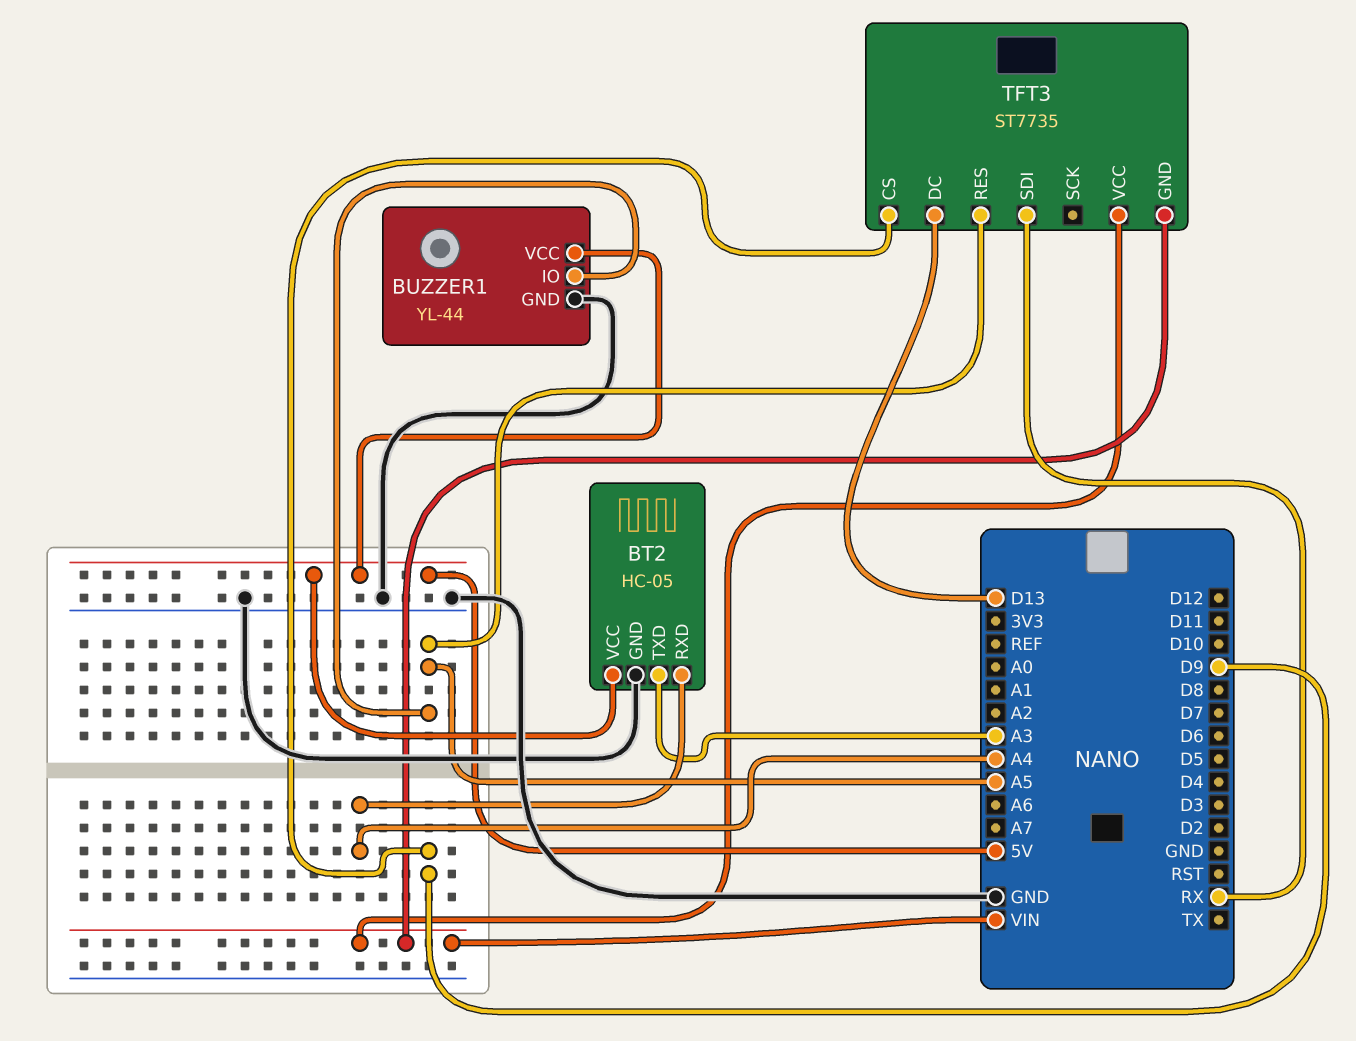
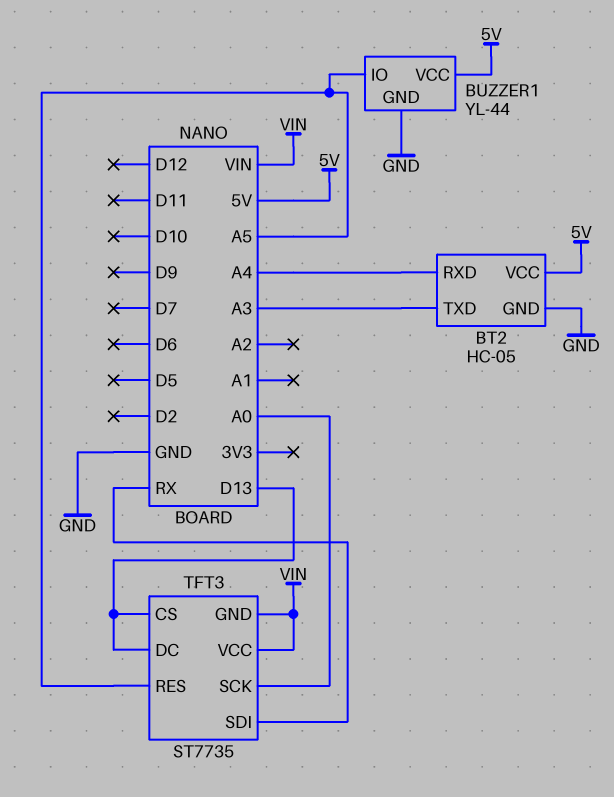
TFT3 pin CS: D9 -> D13
TFT3 pin SCK: none -> A0

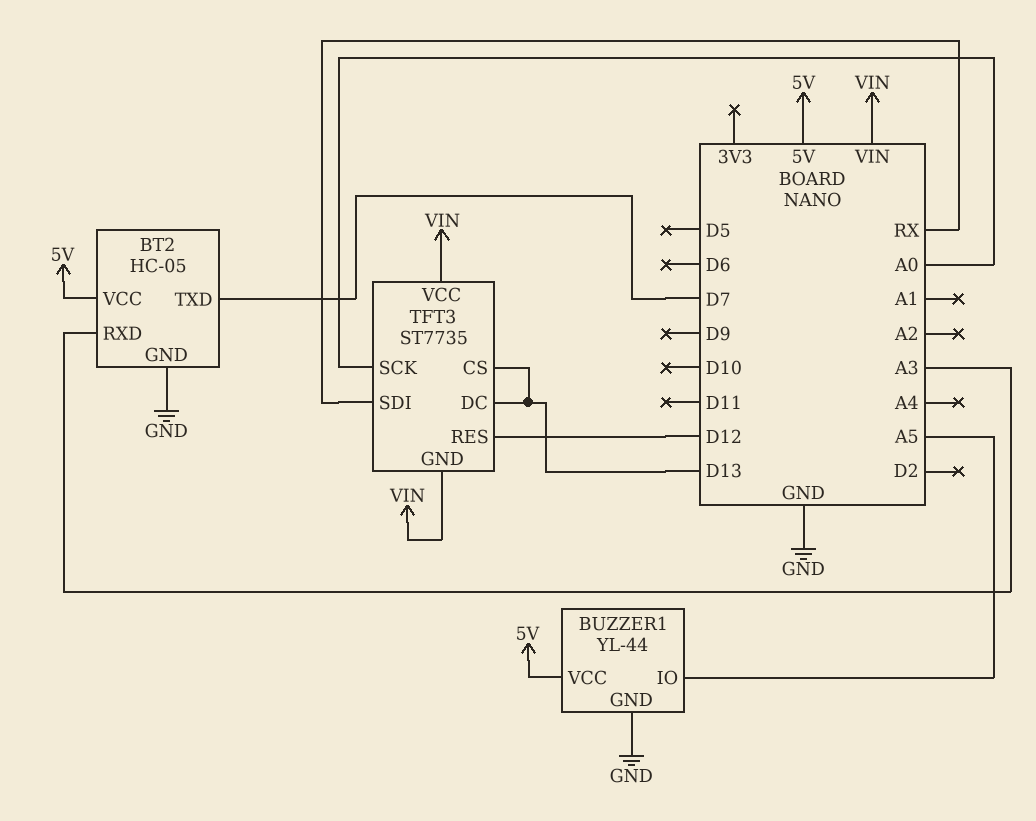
BT2 pin RXD: A4 -> A3
BT2 pin TXD: A3 -> D7
TFT3 pin RES: A5 -> D12

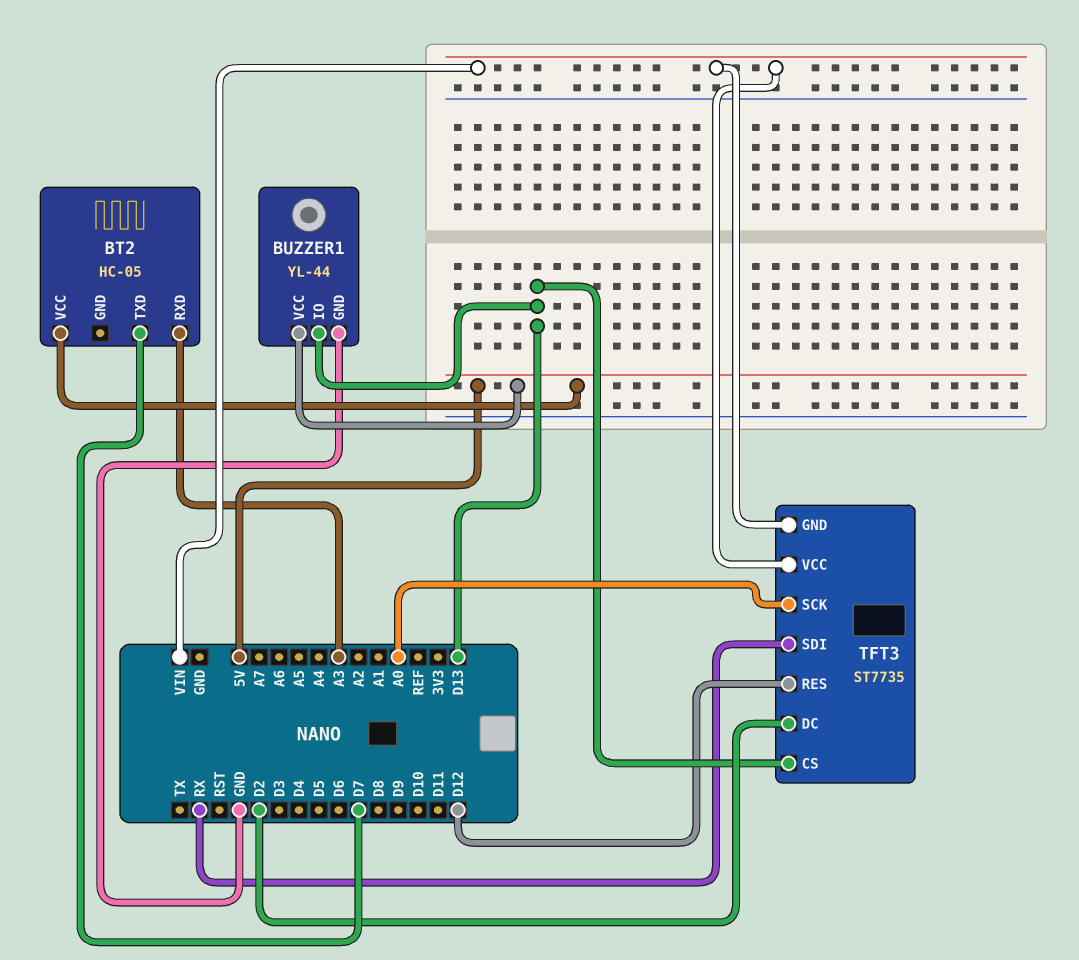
BT2 pin GND: GND -> none
BUZZER1 pin IO: A5 -> D13
TFT3 pin DC: D13 -> D2

